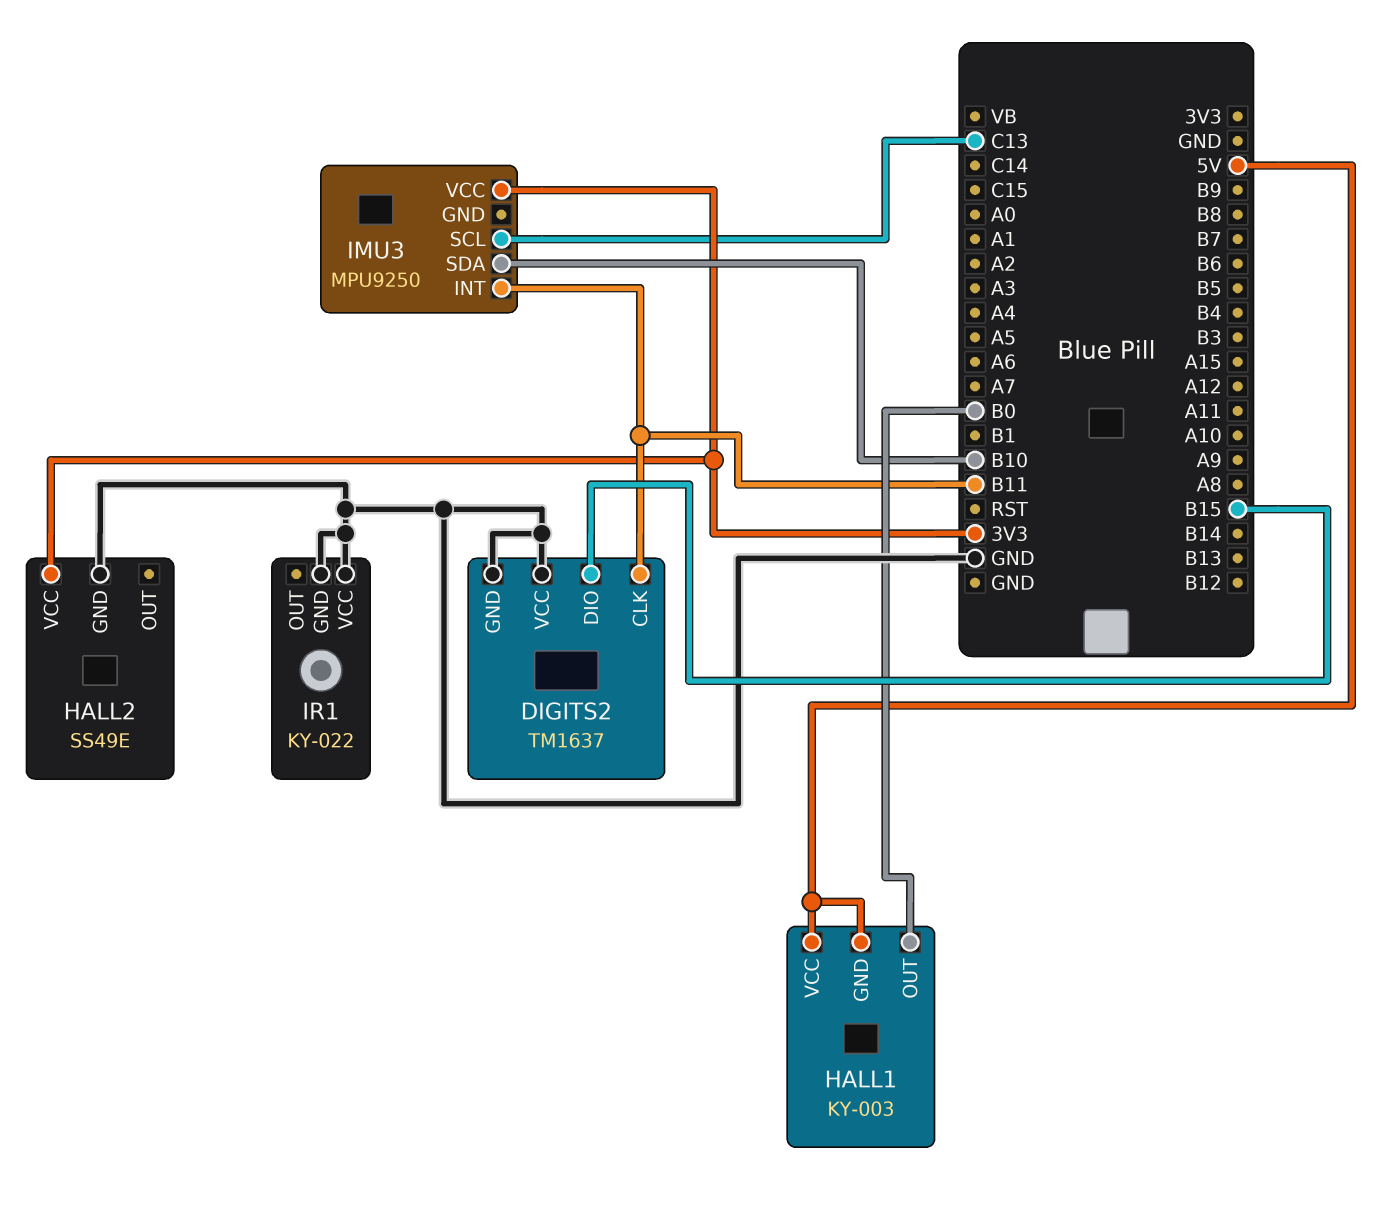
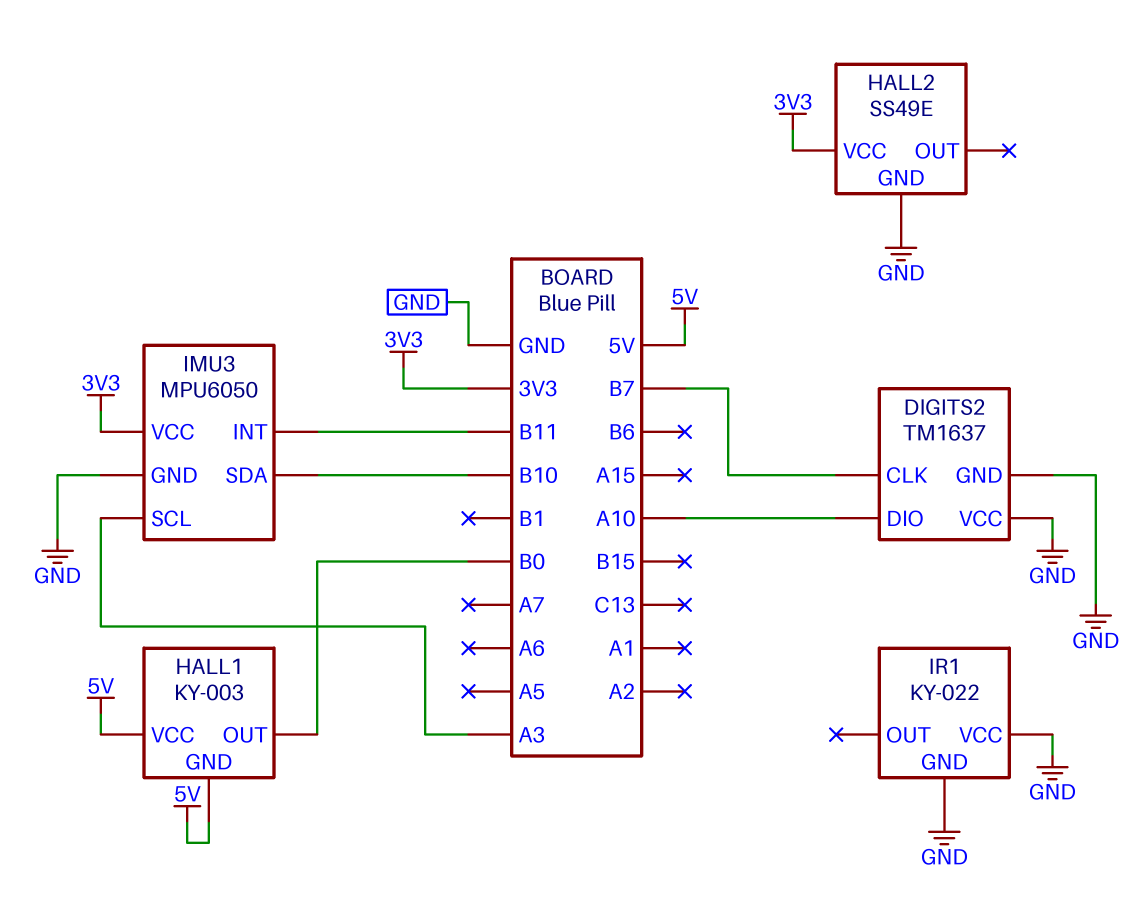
DIGITS2 pin CLK: B11 -> B7
DIGITS2 pin DIO: B15 -> A10
IMU3: MPU9250 -> MPU6050
IMU3 pin GND: none -> GND
IMU3 pin SCL: C13 -> A3

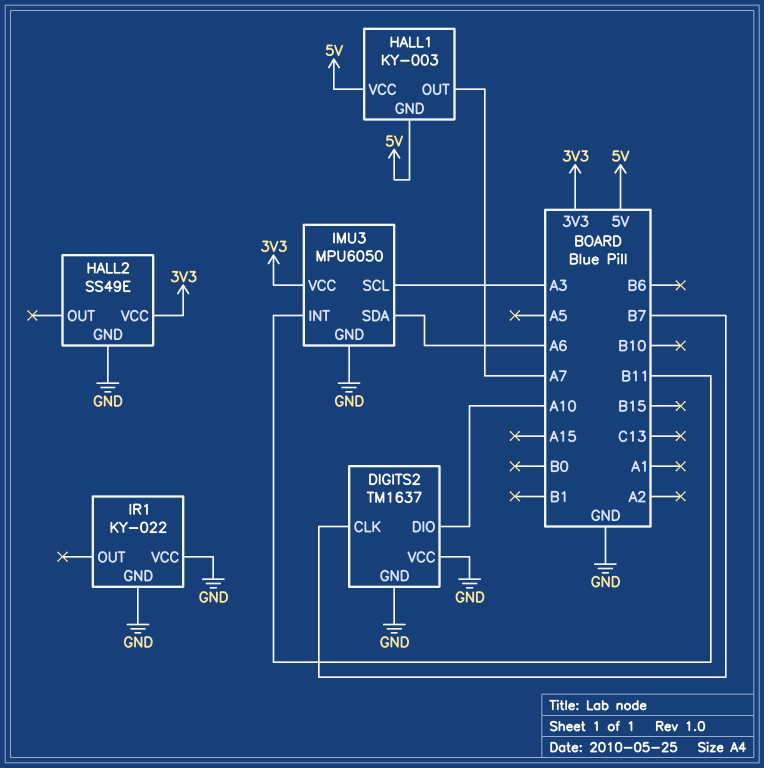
HALL1 pin OUT: B0 -> A7
IMU3 pin SDA: B10 -> A6

